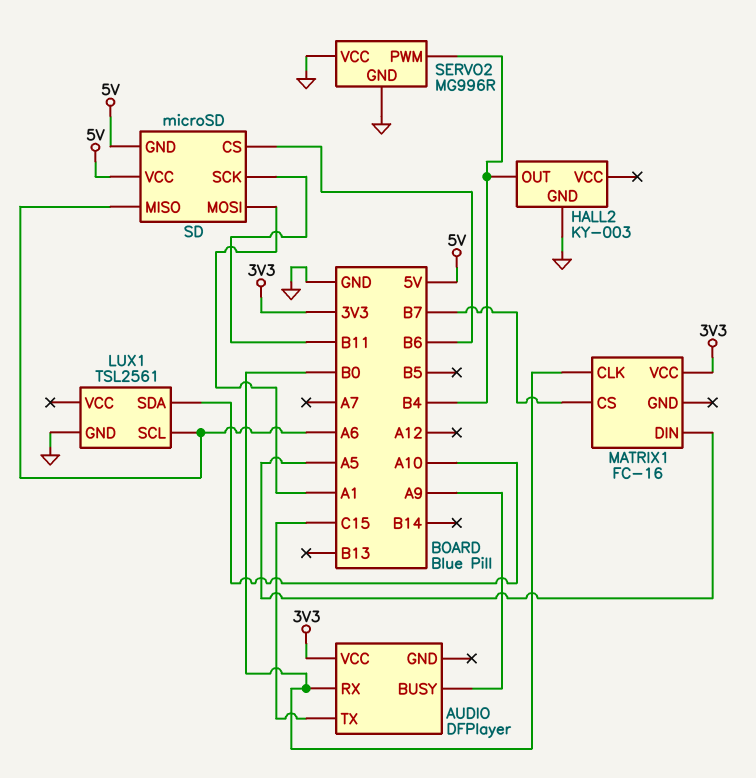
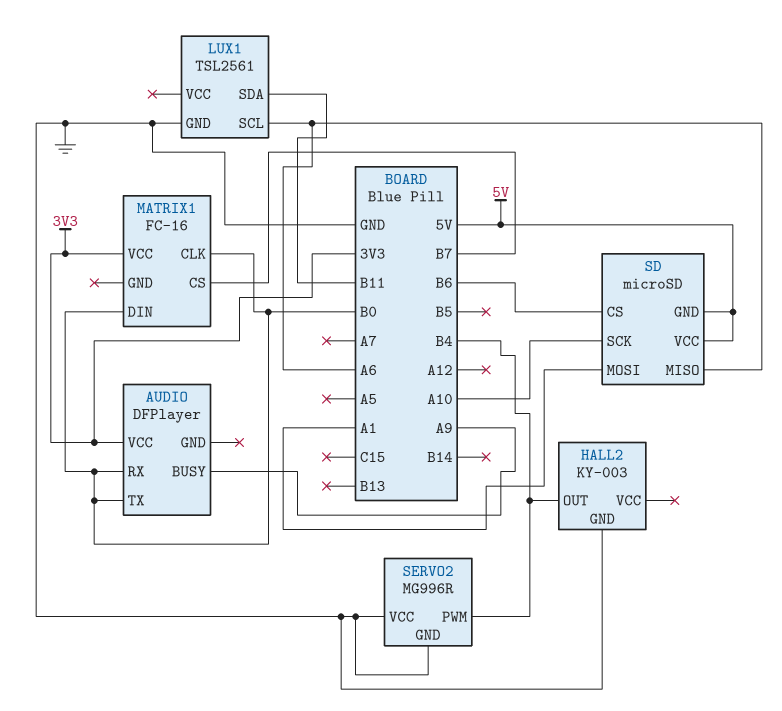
AUDIO pin TX: C15 -> B0
LUX1 pin SDA: A10 -> B11
MATRIX1 pin DIN: A5 -> B0
SD pin SCK: B11 -> A10

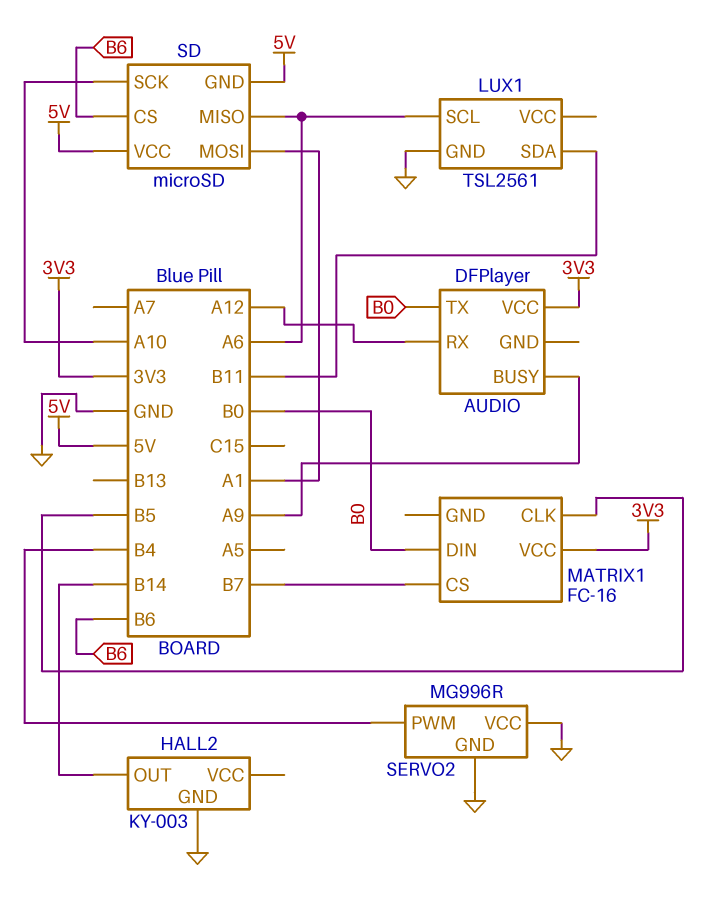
AUDIO pin RX: B0 -> A12
HALL2 pin OUT: B4 -> B14
MATRIX1 pin CLK: B0 -> B5

